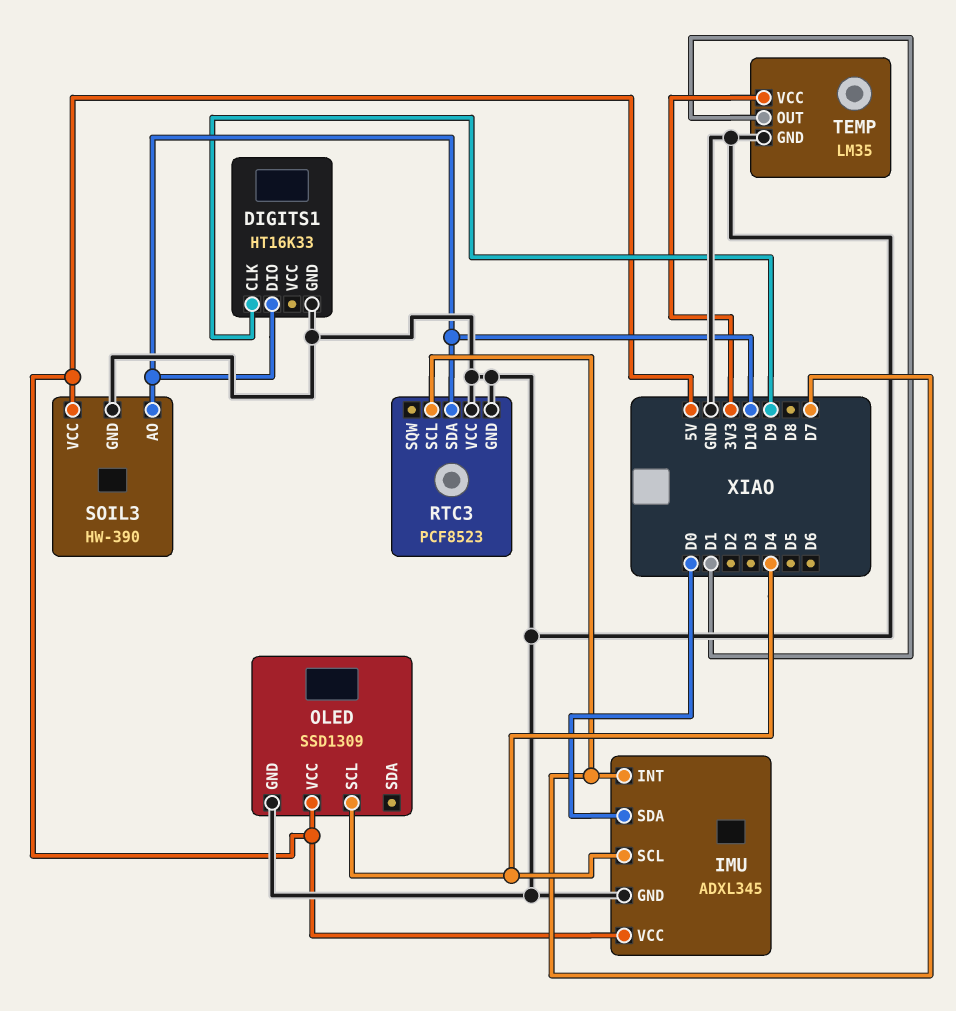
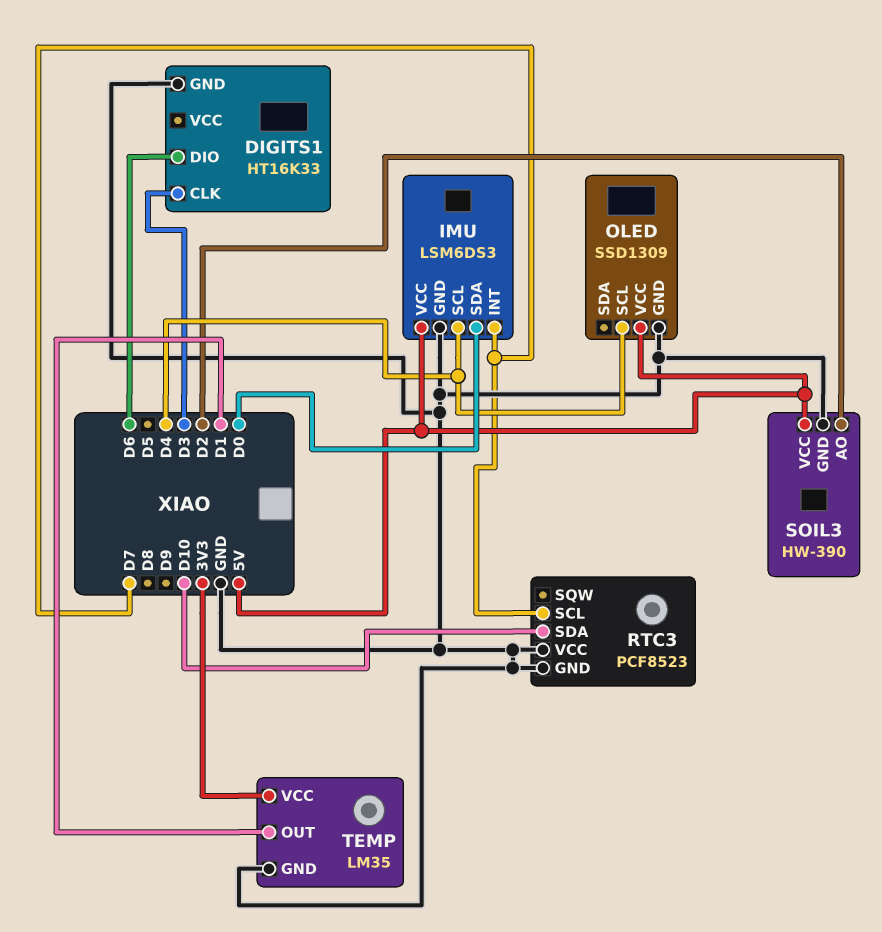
DIGITS1 pin CLK: D9 -> D3
DIGITS1 pin DIO: D10 -> D6
IMU: ADXL345 -> LSM6DS3
SOIL3 pin AO: D10 -> D2

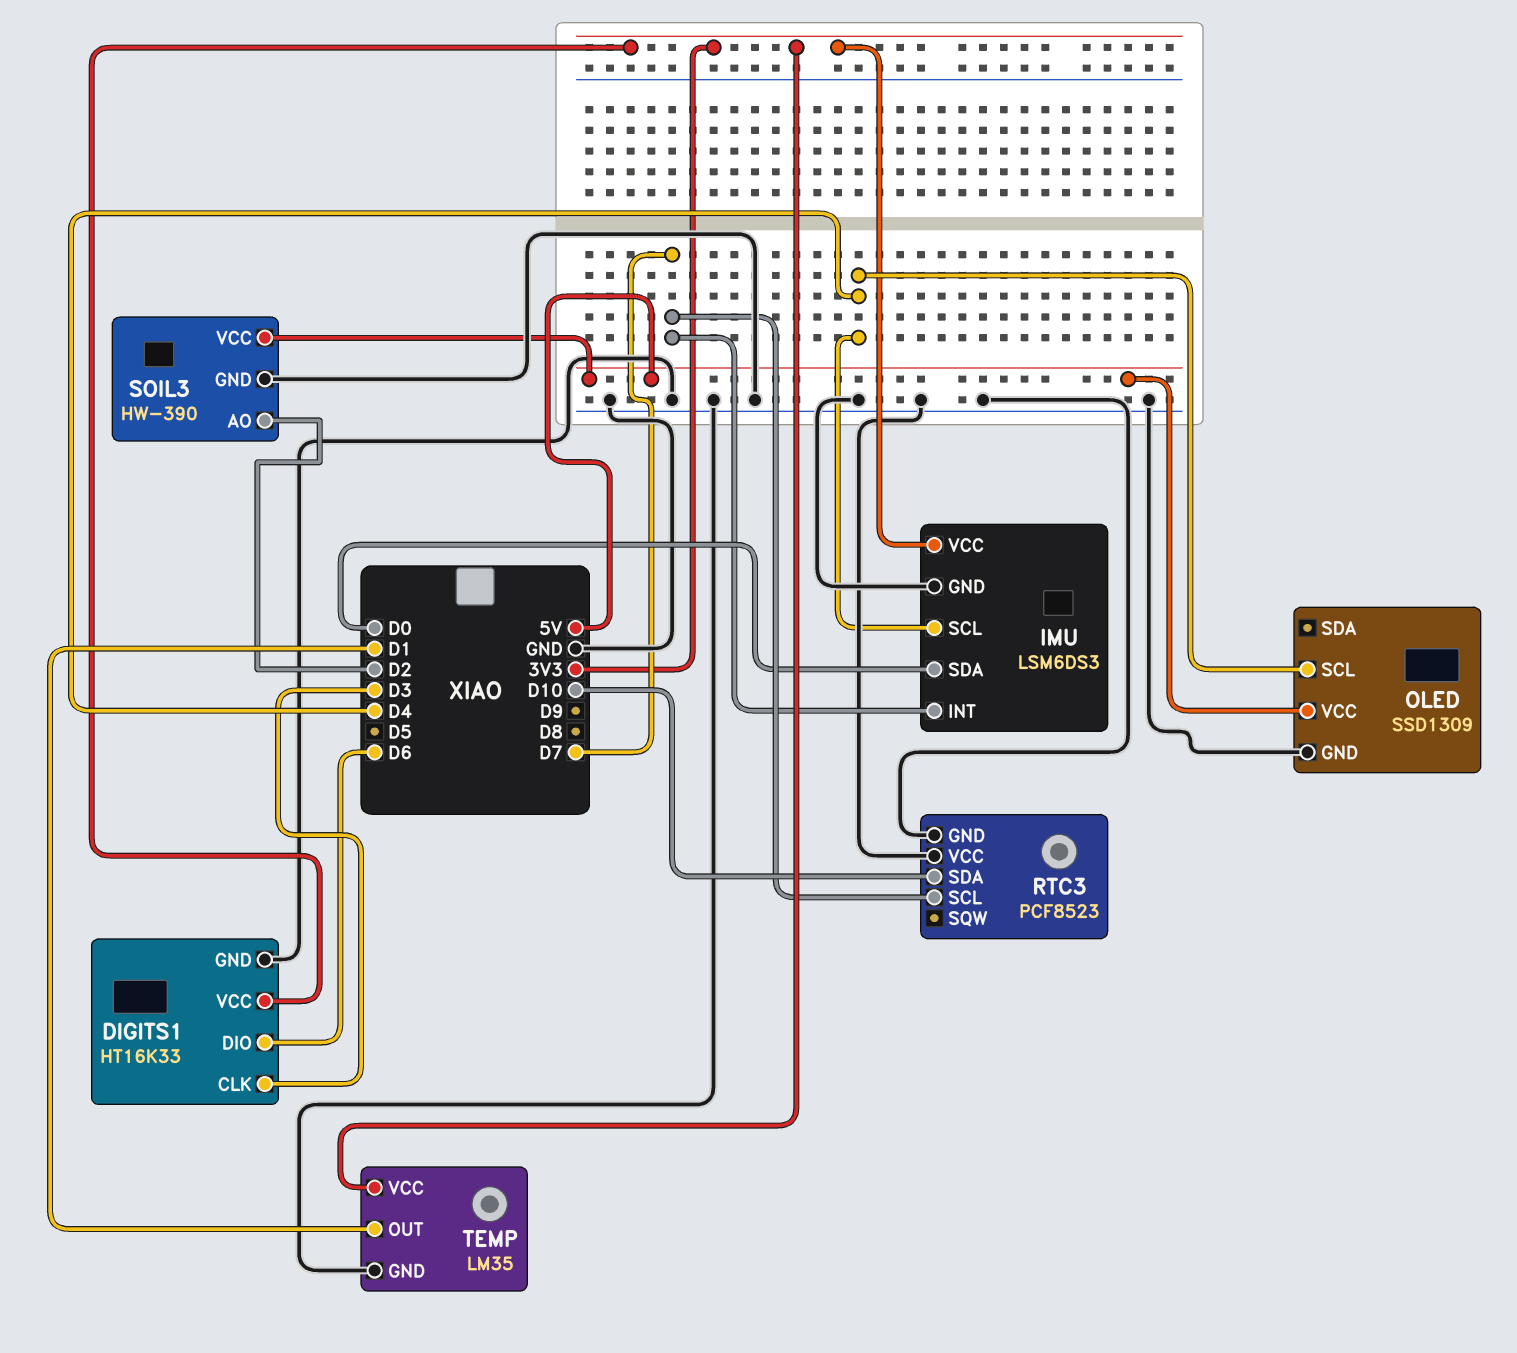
DIGITS1 pin VCC: none -> 3V3
IMU pin VCC: 5V -> 3V3

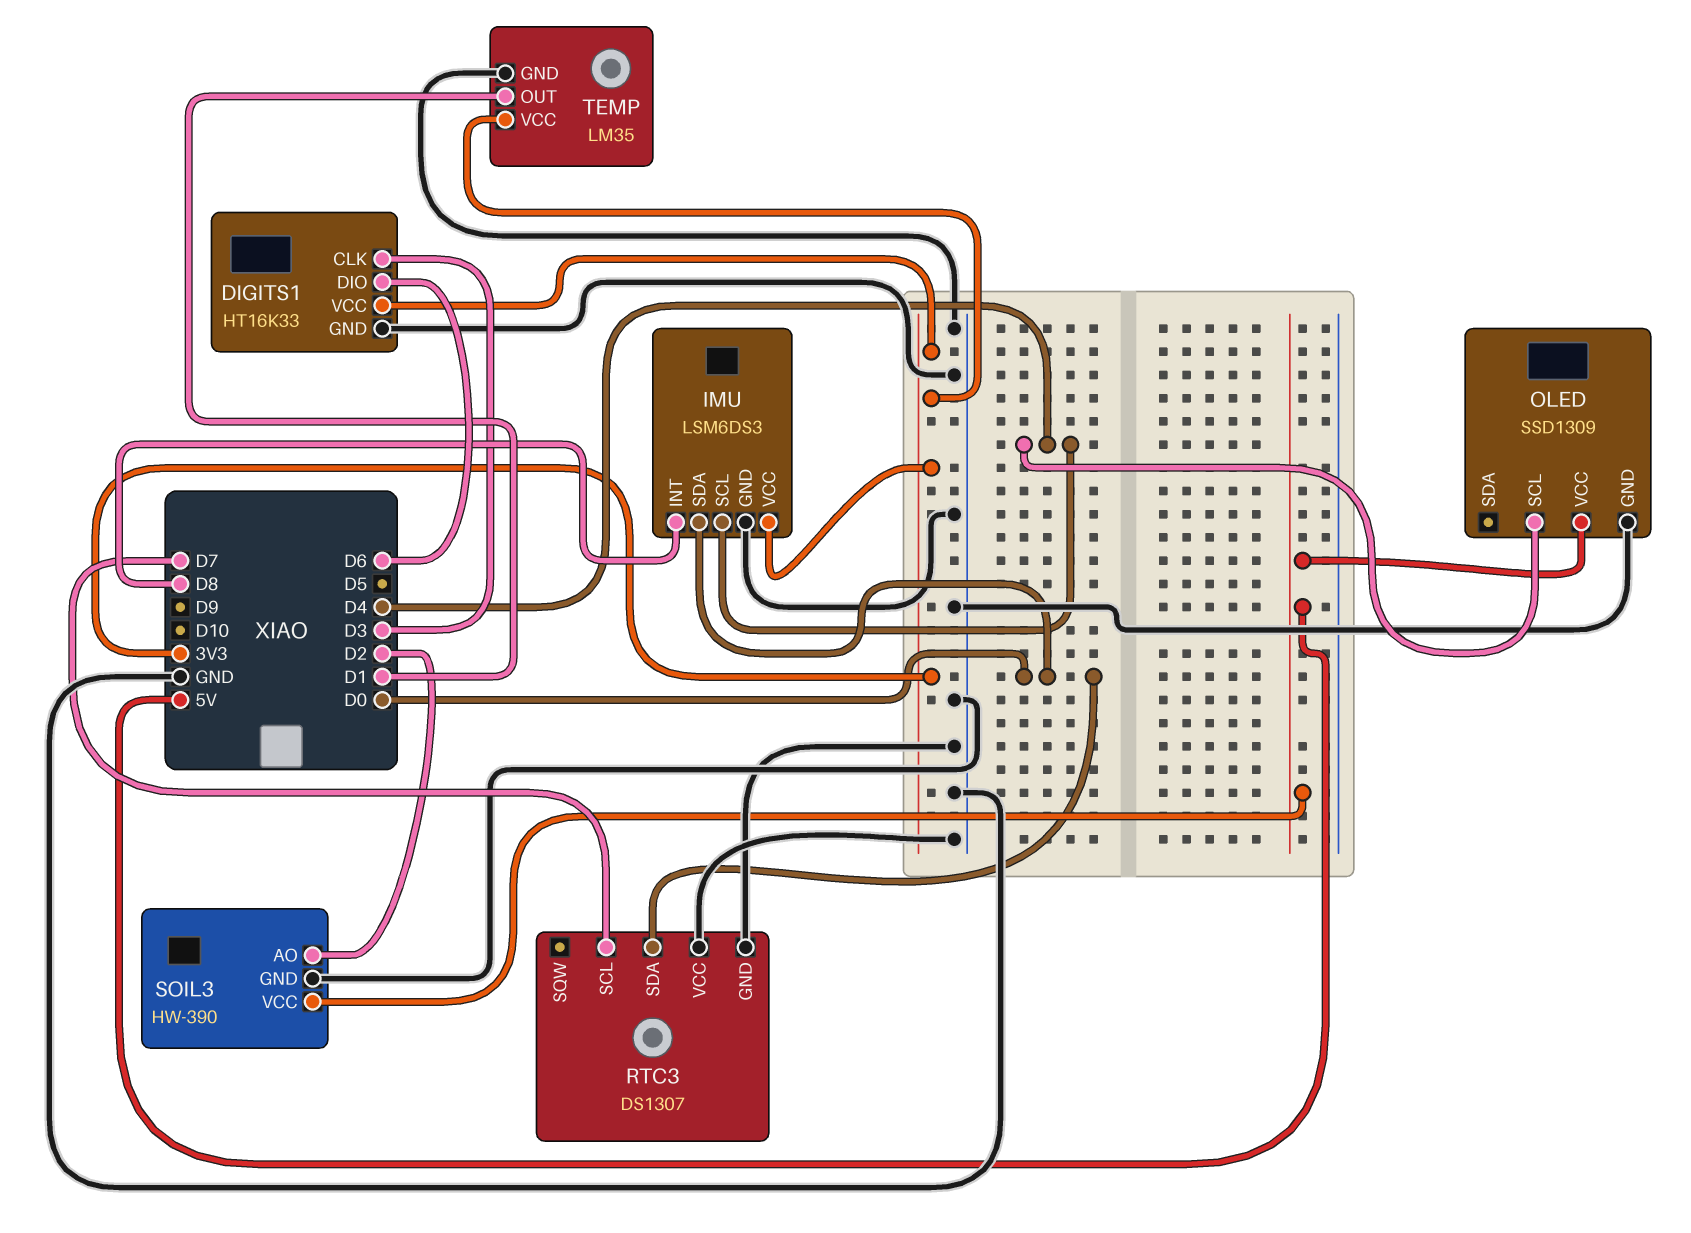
IMU pin INT: D7 -> D8
RTC3: PCF8523 -> DS1307
RTC3 pin SDA: D10 -> D0

